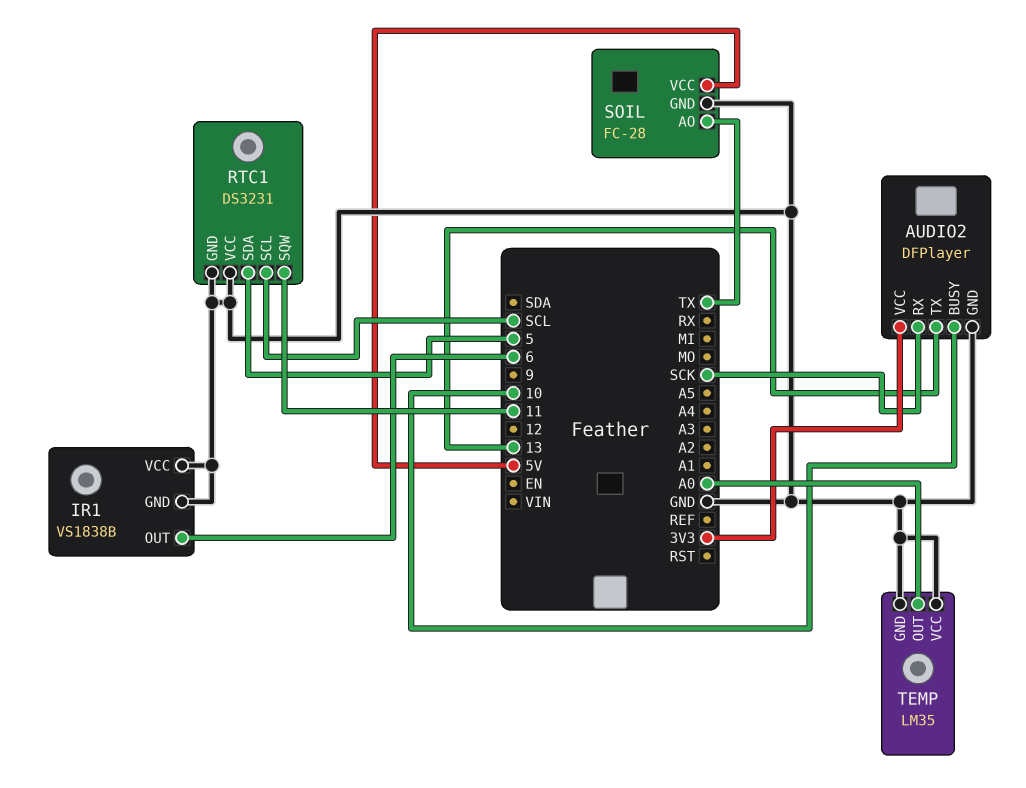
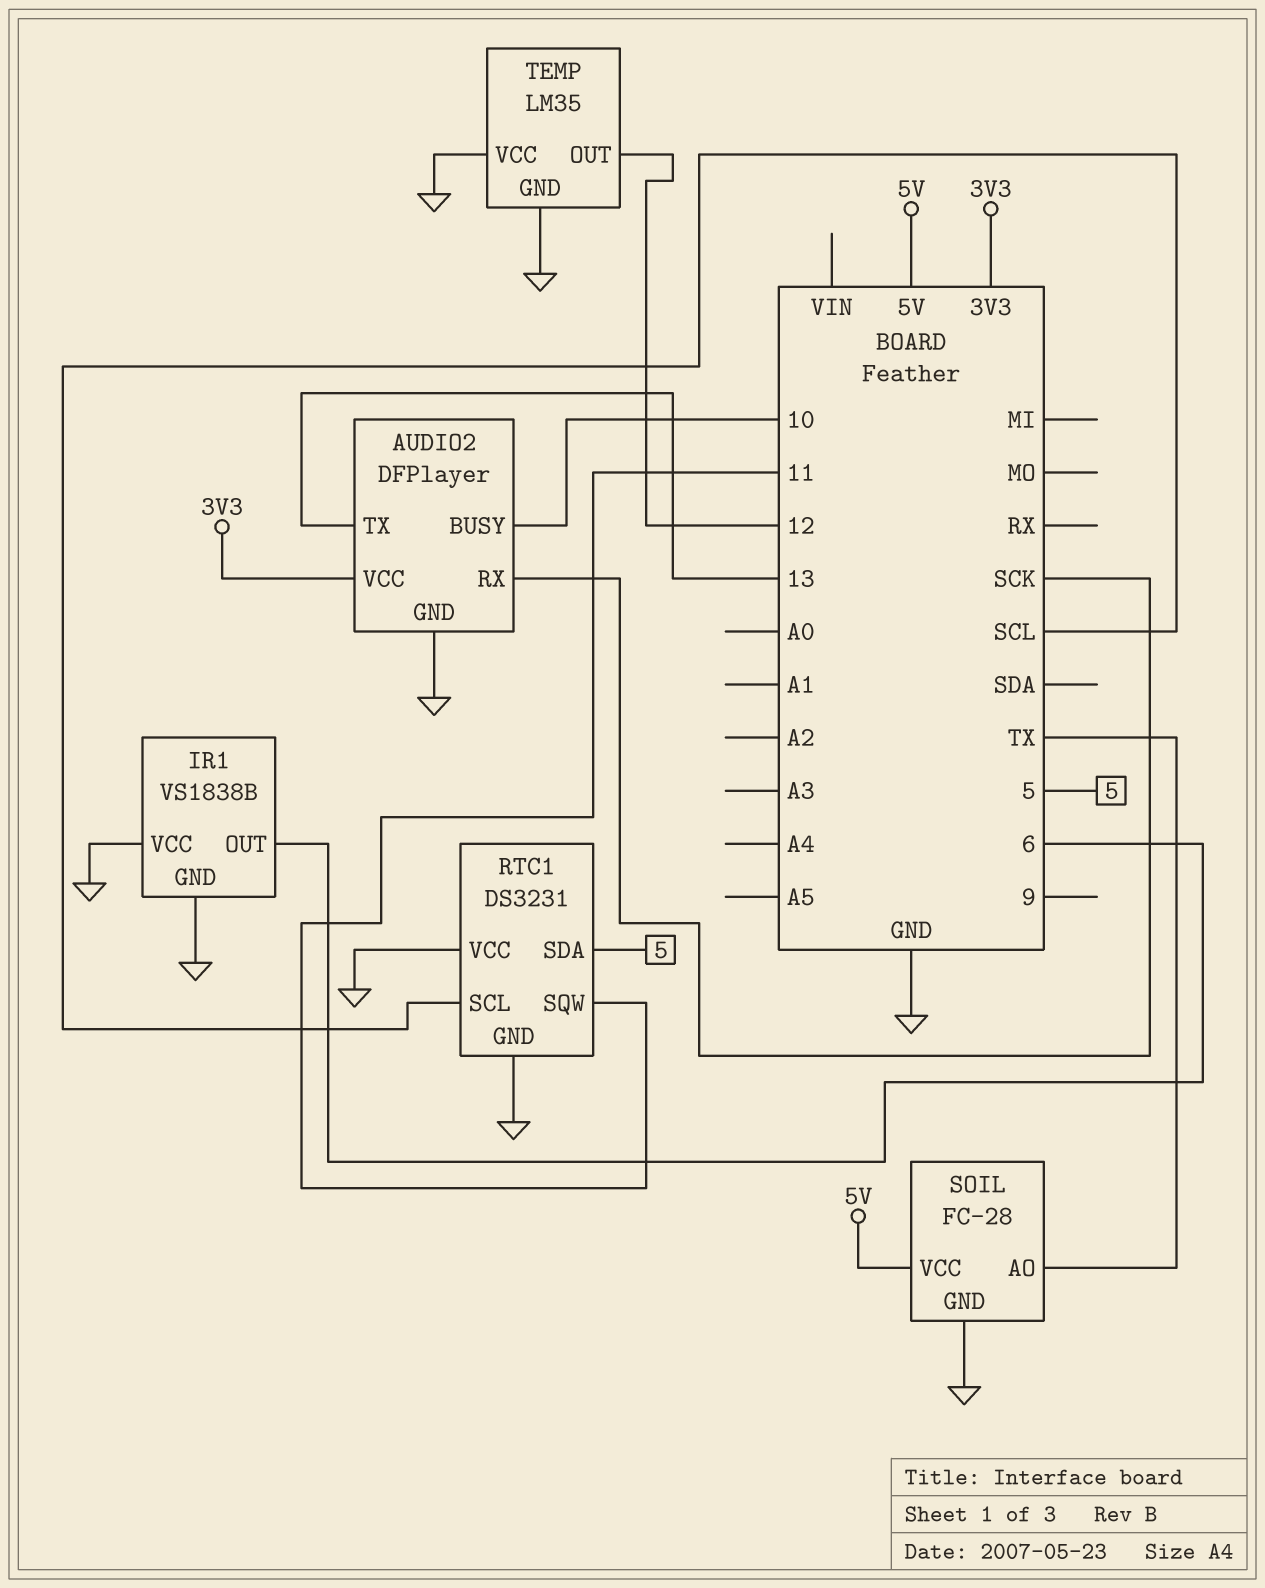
TEMP pin OUT: A0 -> 12

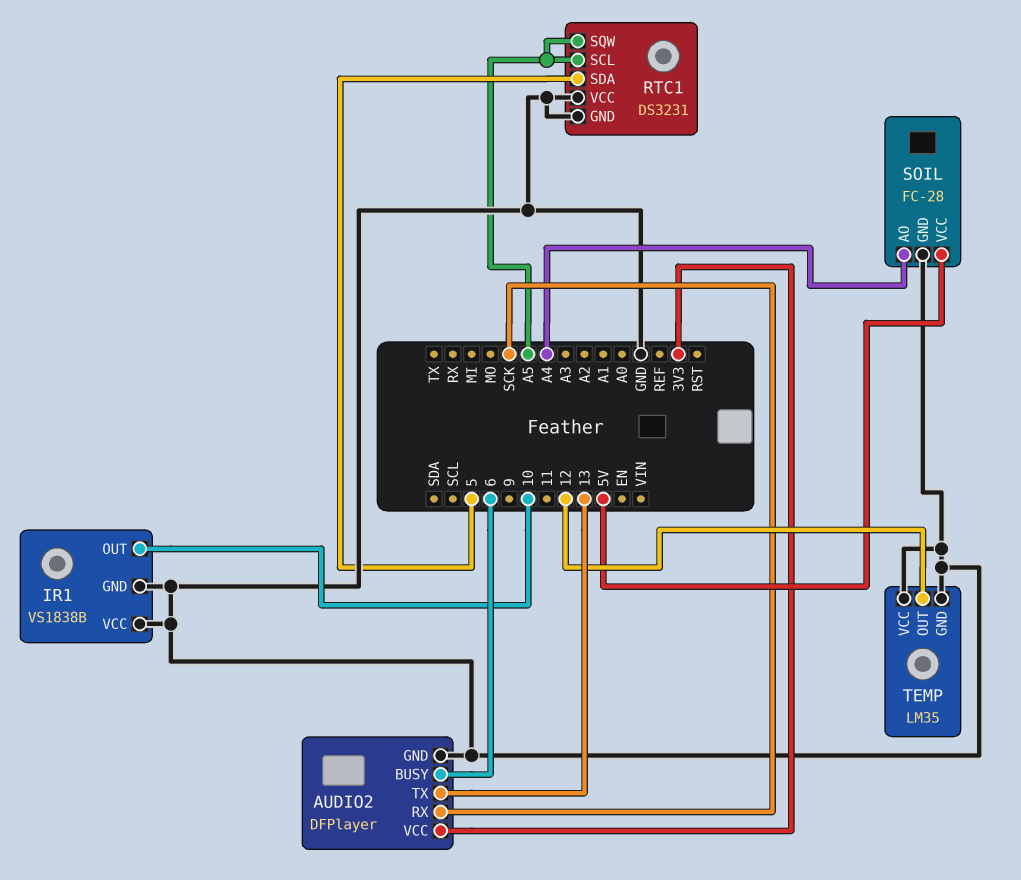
AUDIO2 pin BUSY: 10 -> 6
IR1 pin OUT: 6 -> 10
RTC1 pin SCL: SCL -> A5
RTC1 pin SQW: 11 -> A5
SOIL pin AO: TX -> A4

